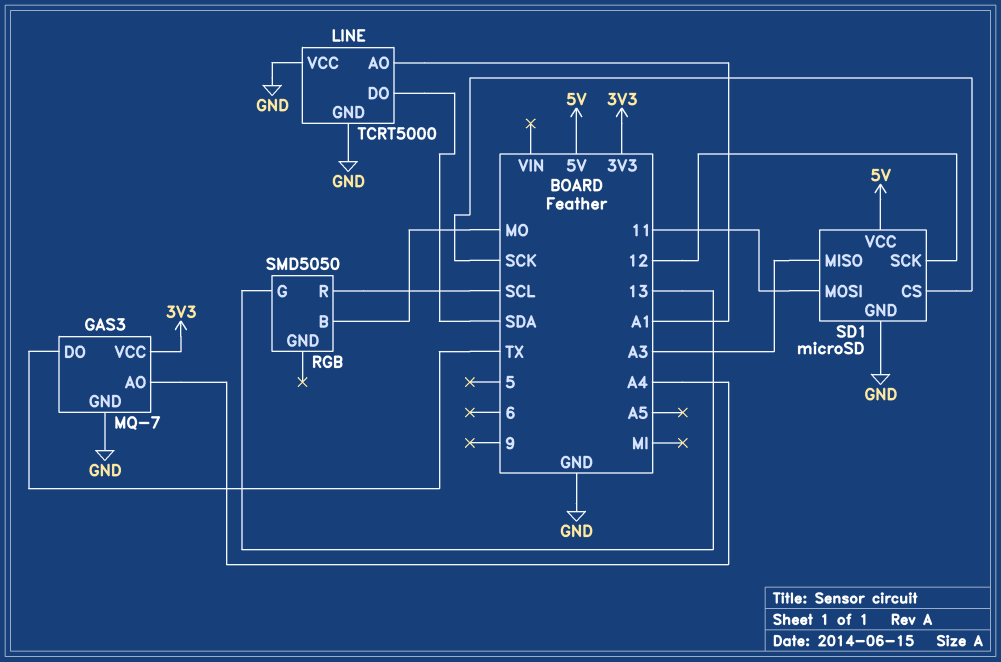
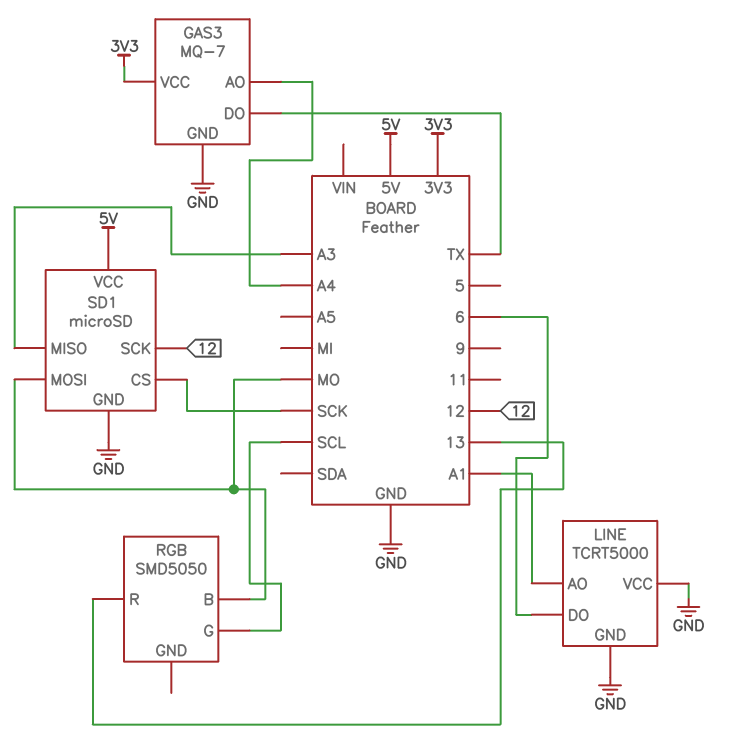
LINE pin DO: SDA -> 6
RGB pin G: 13 -> SCL
RGB pin R: SCL -> 13
SD1 pin MOSI: 11 -> MO

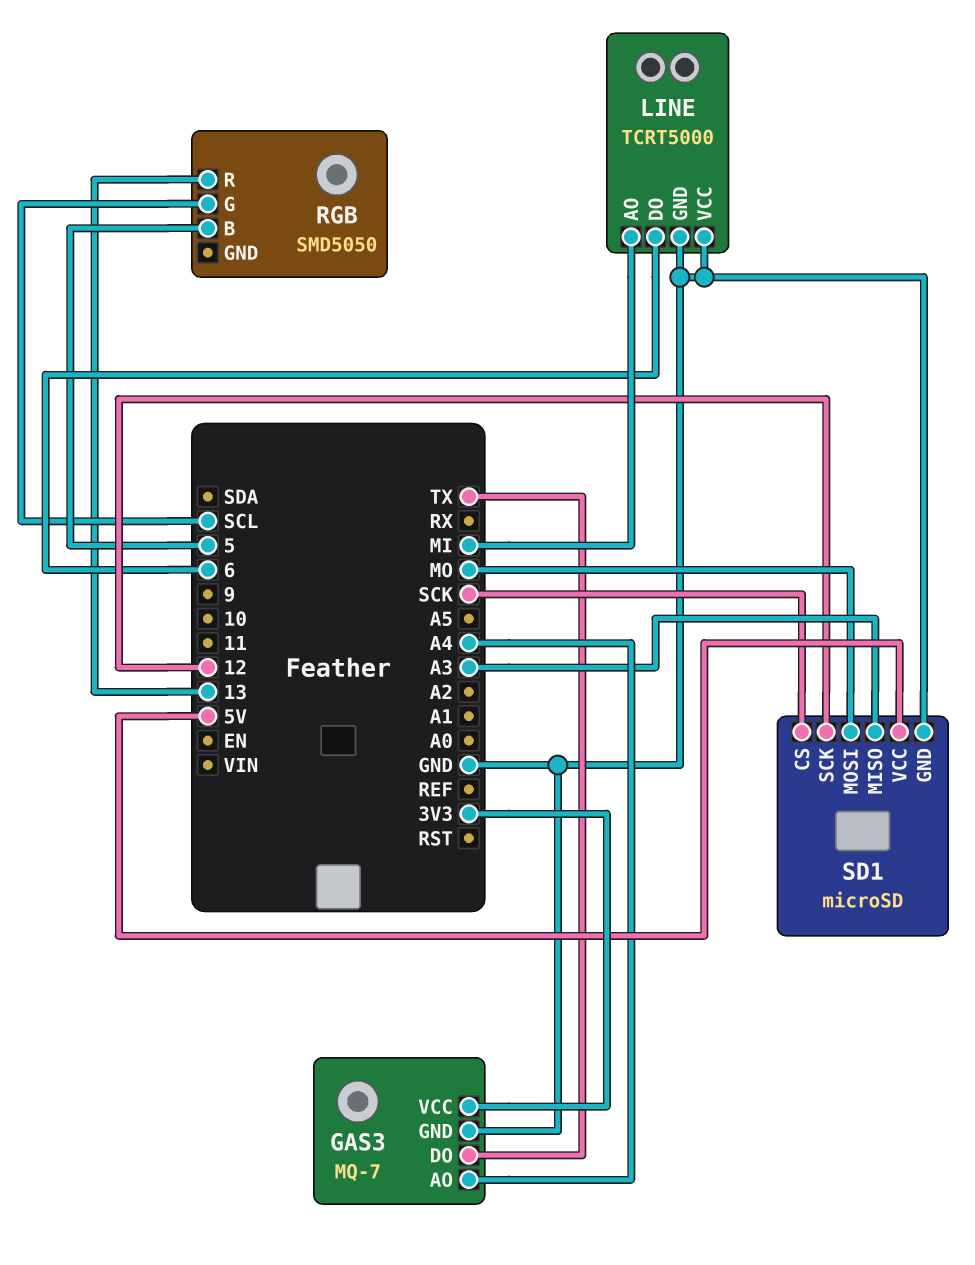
LINE pin AO: A1 -> MI
RGB pin B: MO -> 5

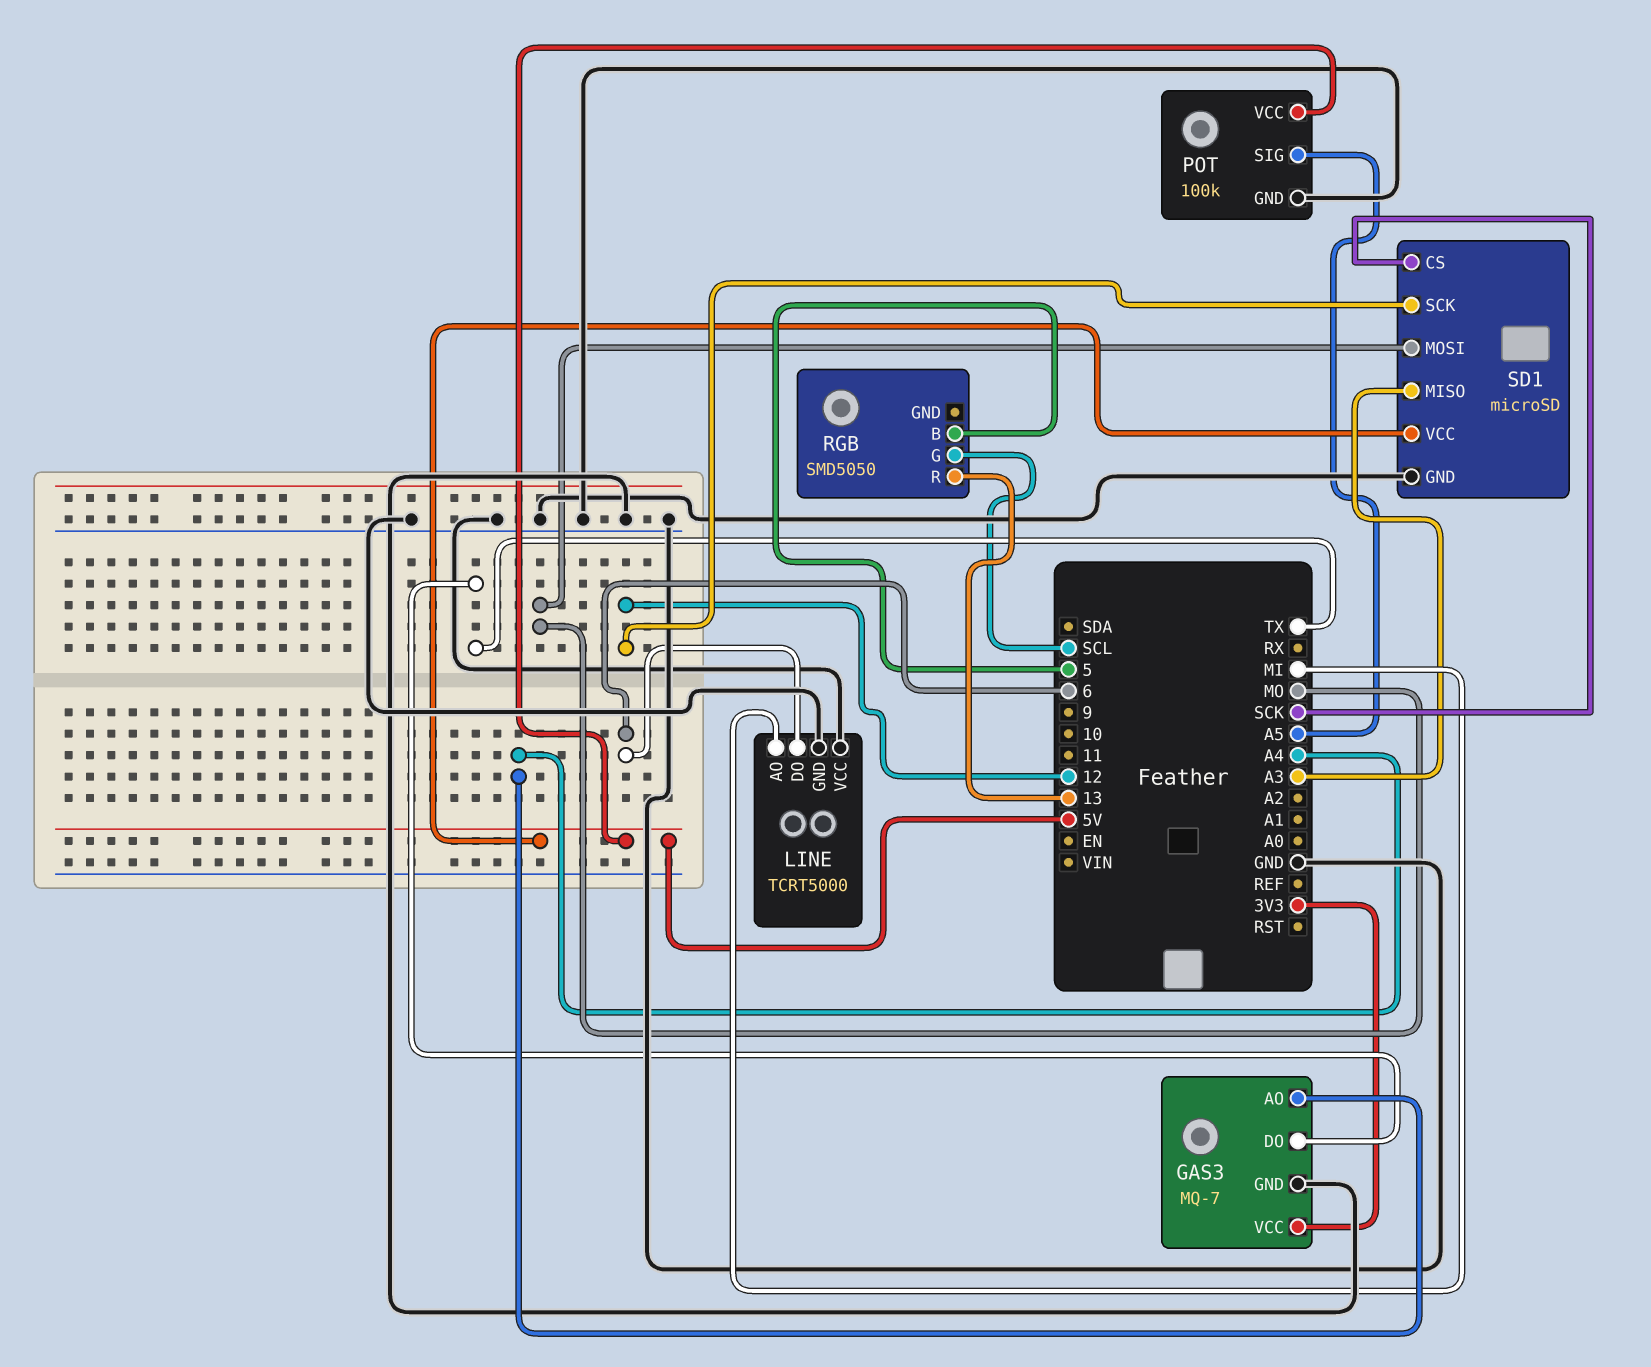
POT: none -> 100k
POT pin GND: none -> GND
POT pin SIG: none -> A5
POT pin VCC: none -> 5V

